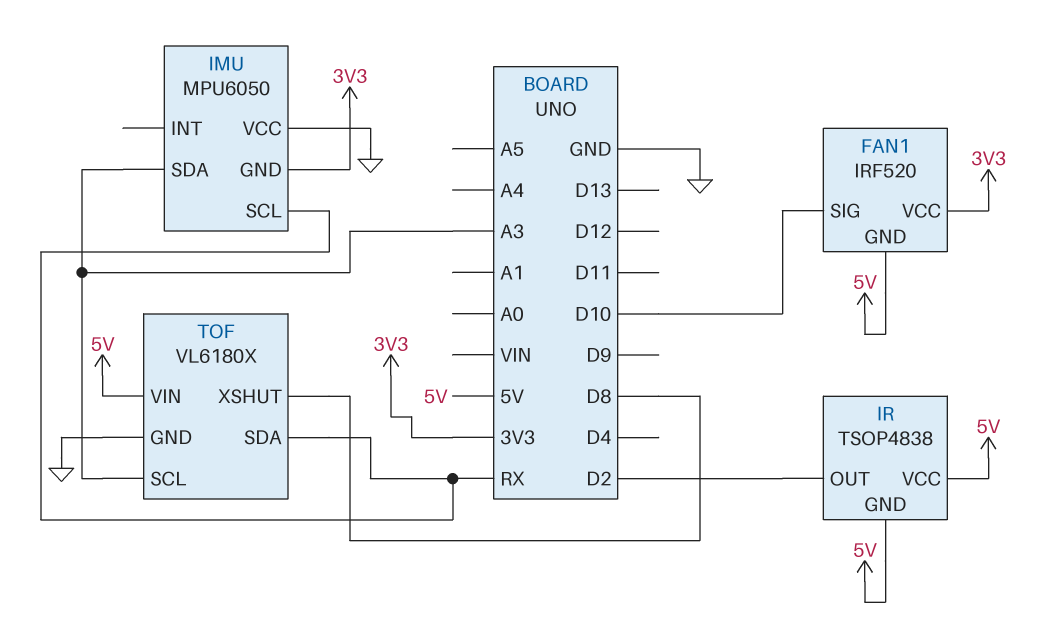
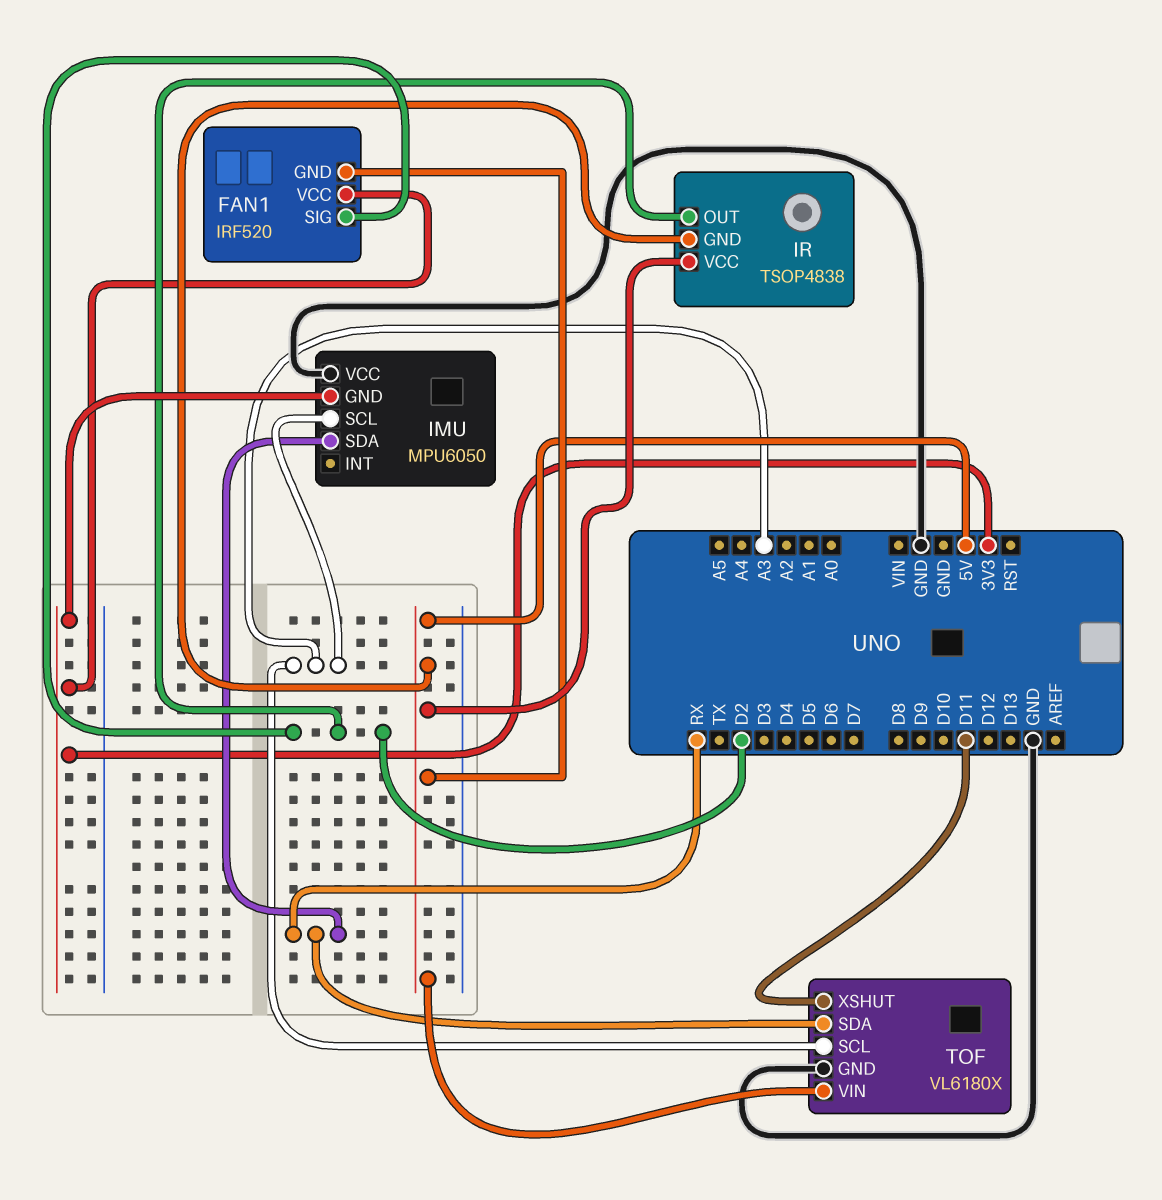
FAN1 pin SIG: D10 -> D2
IMU pin SCL: RX -> A3
IMU pin SDA: A3 -> RX
TOF pin XSHUT: D8 -> D11

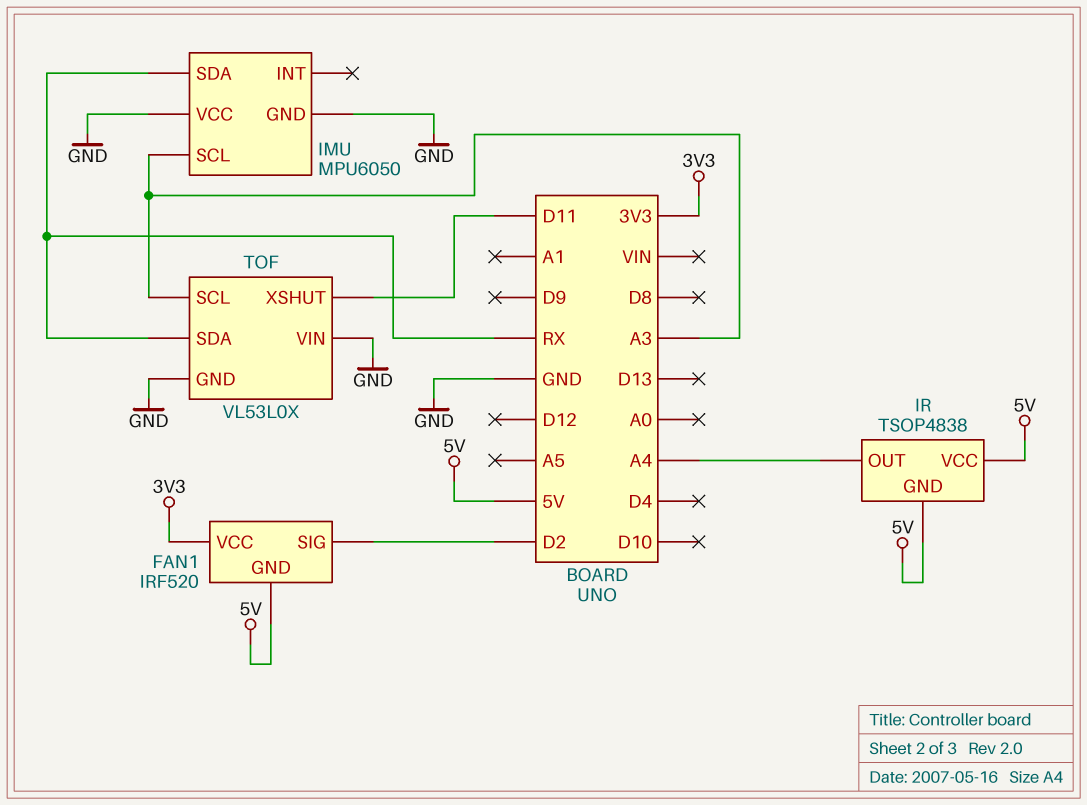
IMU pin GND: 3V3 -> GND
IR pin OUT: D2 -> A4
TOF: VL6180X -> VL53L0X
TOF pin VIN: 5V -> GND

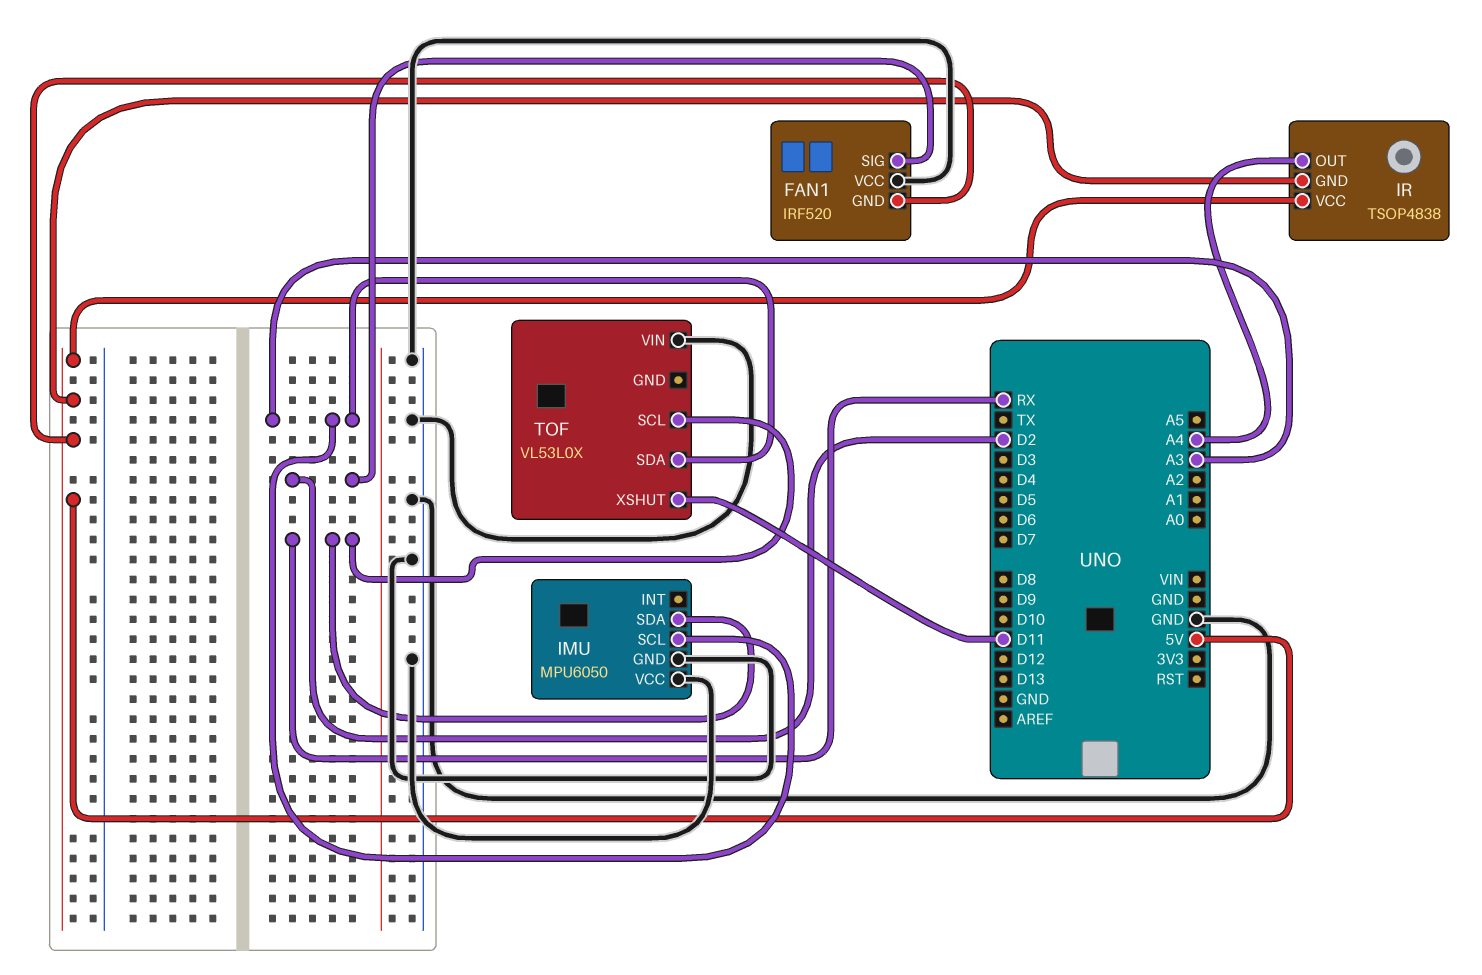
FAN1 pin VCC: 3V3 -> GND
TOF pin GND: GND -> none
TOF pin SCL: A3 -> RX
TOF pin SDA: RX -> A3

